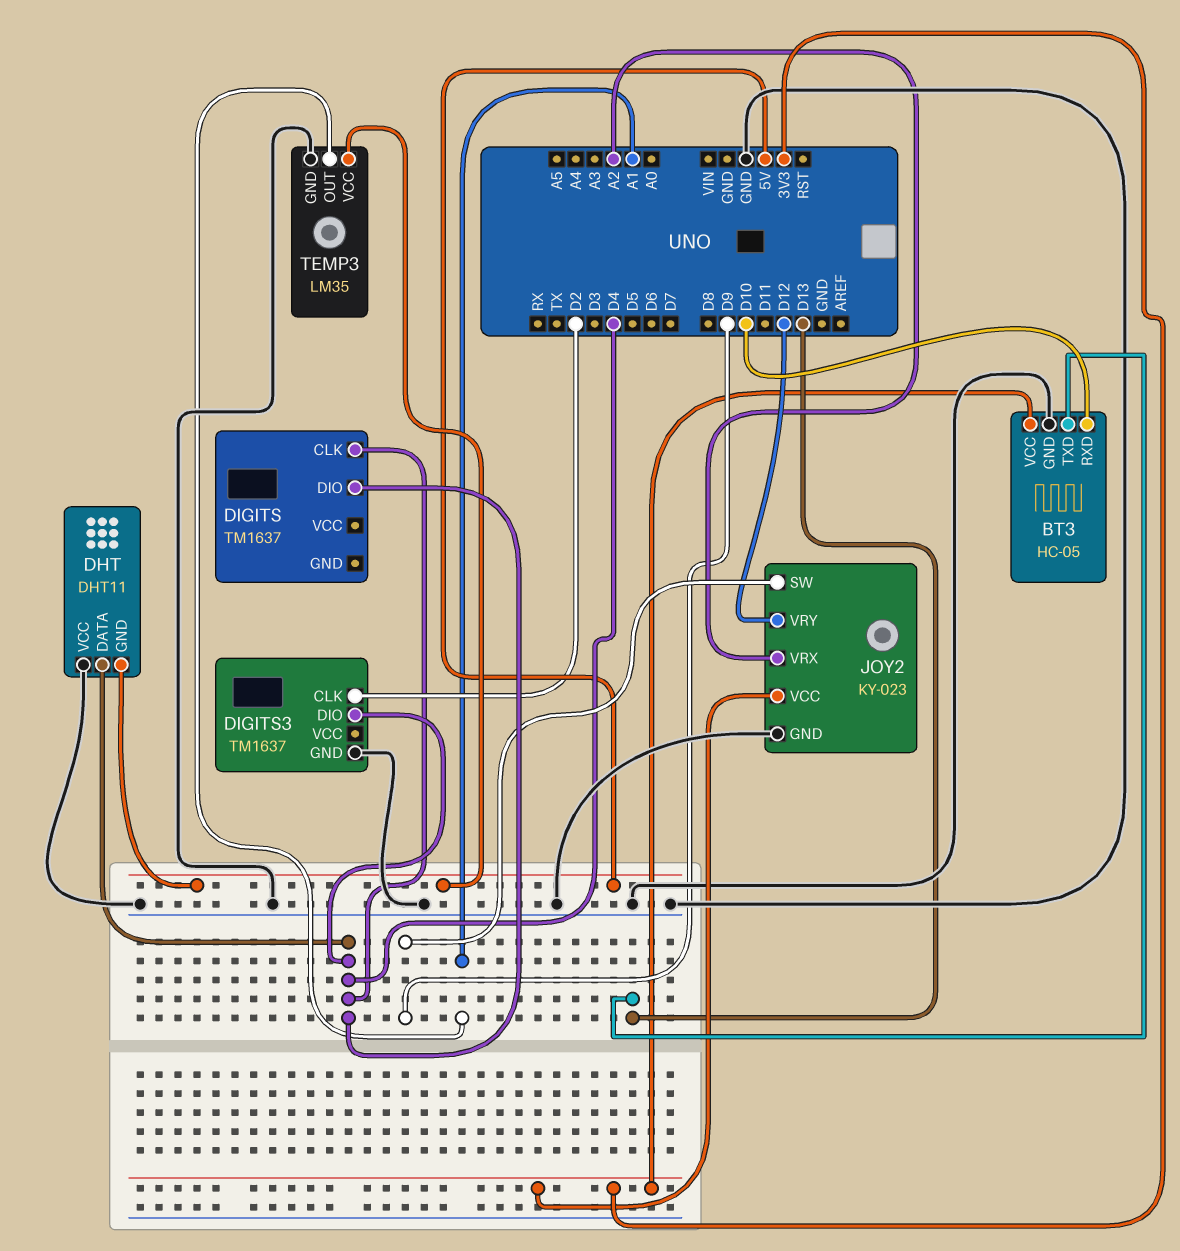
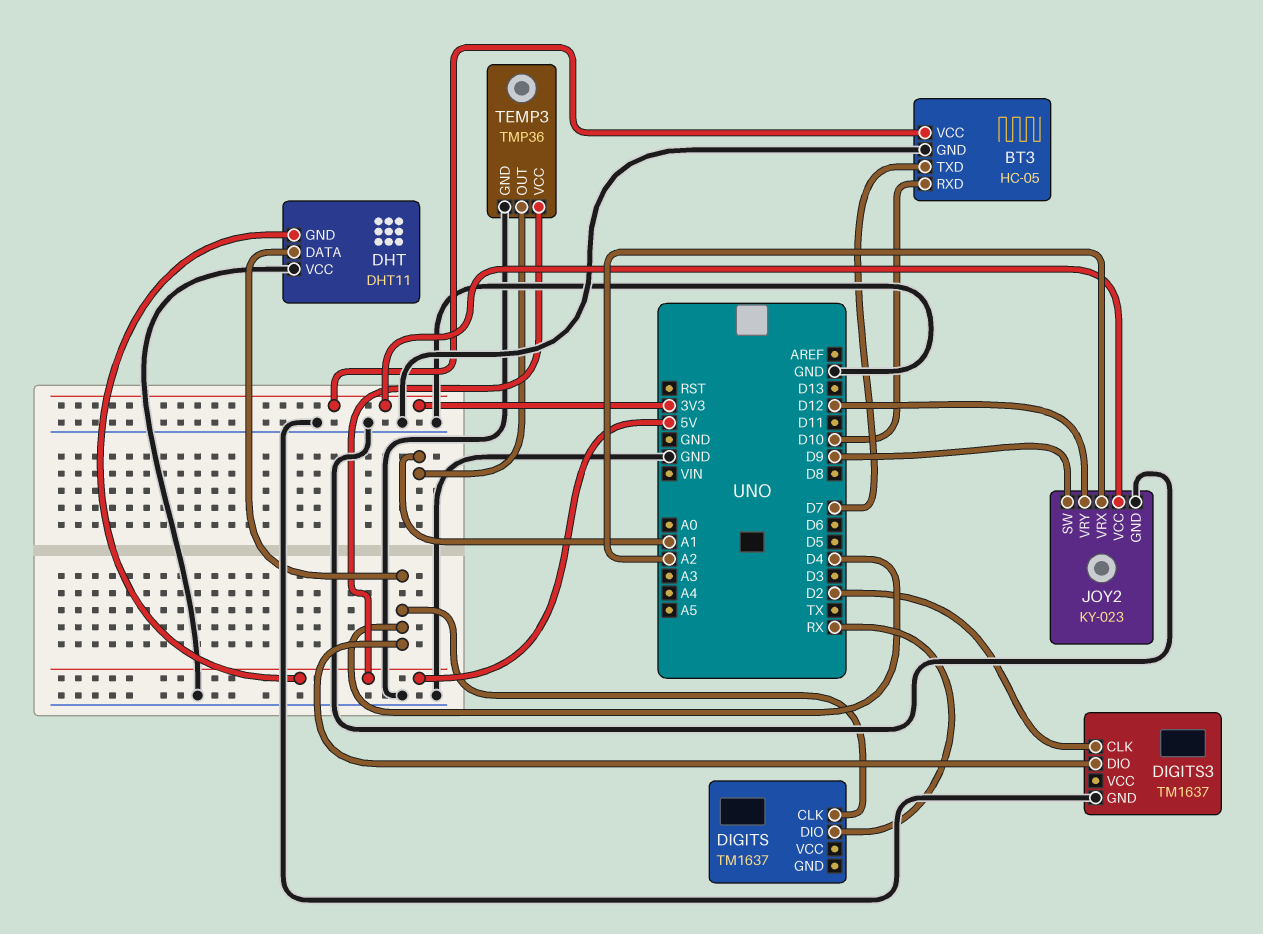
BT3 pin TXD: D13 -> D7
DIGITS pin DIO: D4 -> RX
TEMP3: LM35 -> TMP36

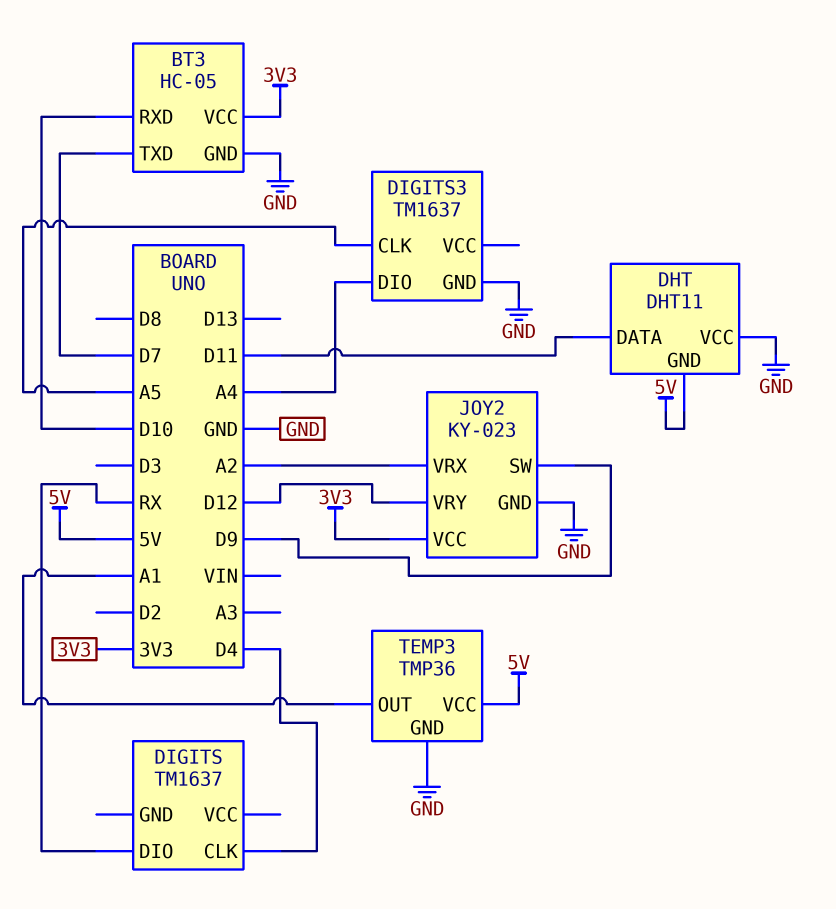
DHT pin DATA: D4 -> D11
DIGITS3 pin CLK: D2 -> A5
DIGITS3 pin DIO: D4 -> A4

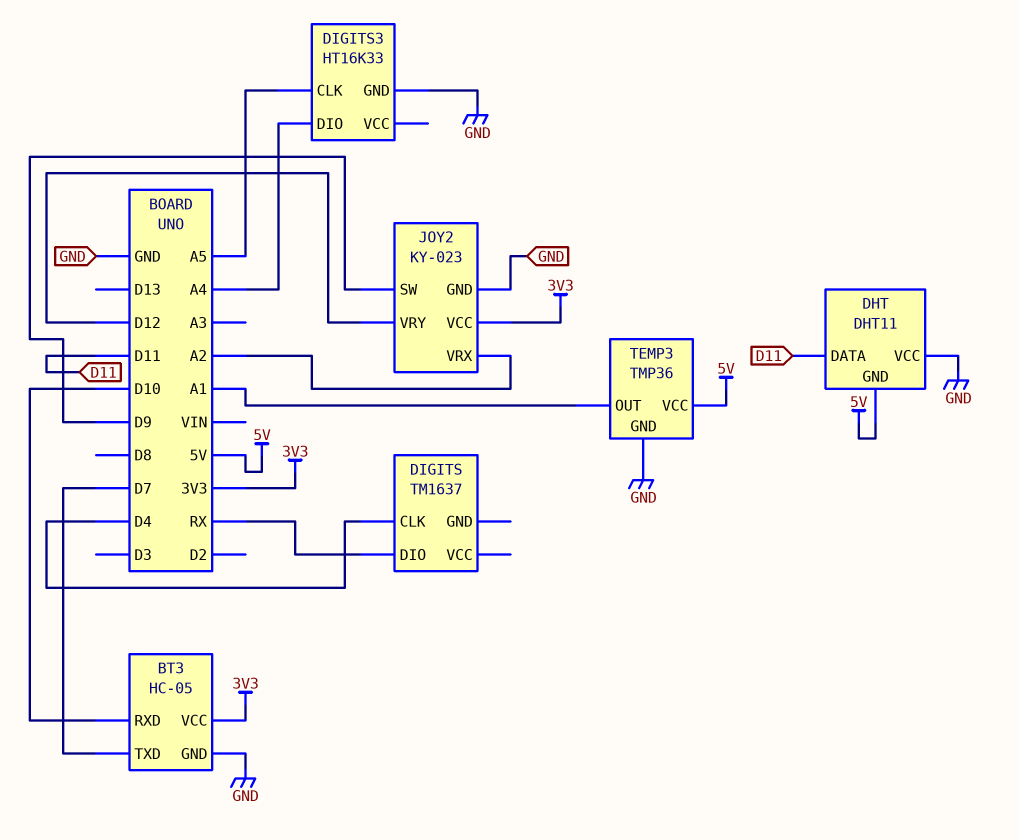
DIGITS3: TM1637 -> HT16K33

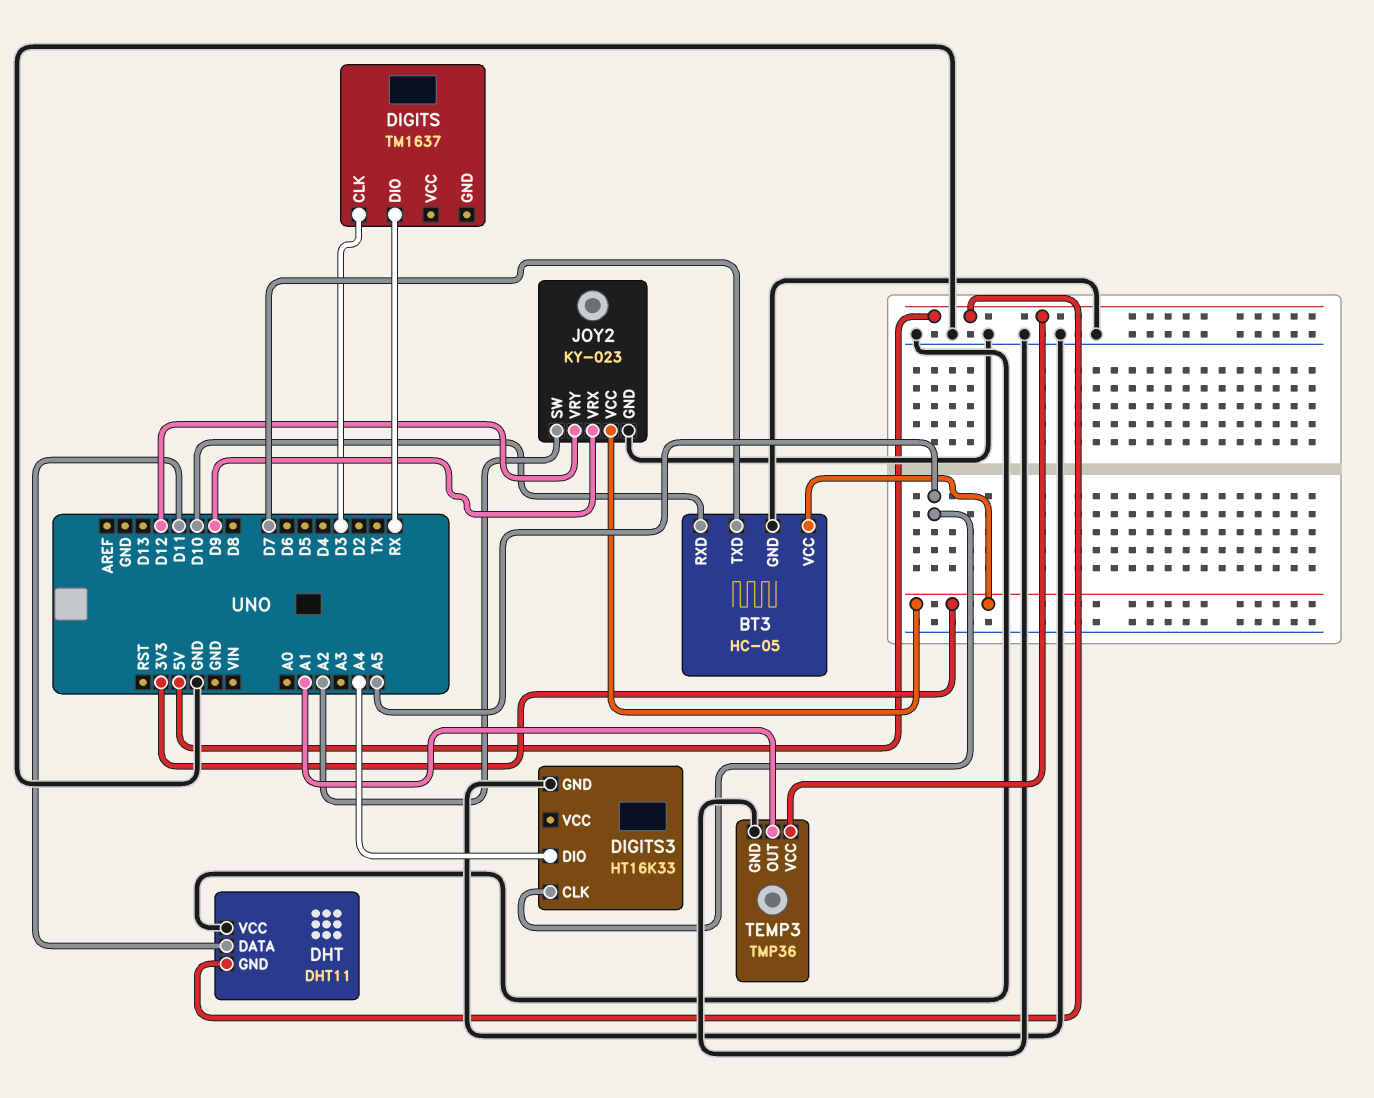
DIGITS pin CLK: D4 -> D3
JOY2 pin SW: D9 -> A2
JOY2 pin VRX: A2 -> D9

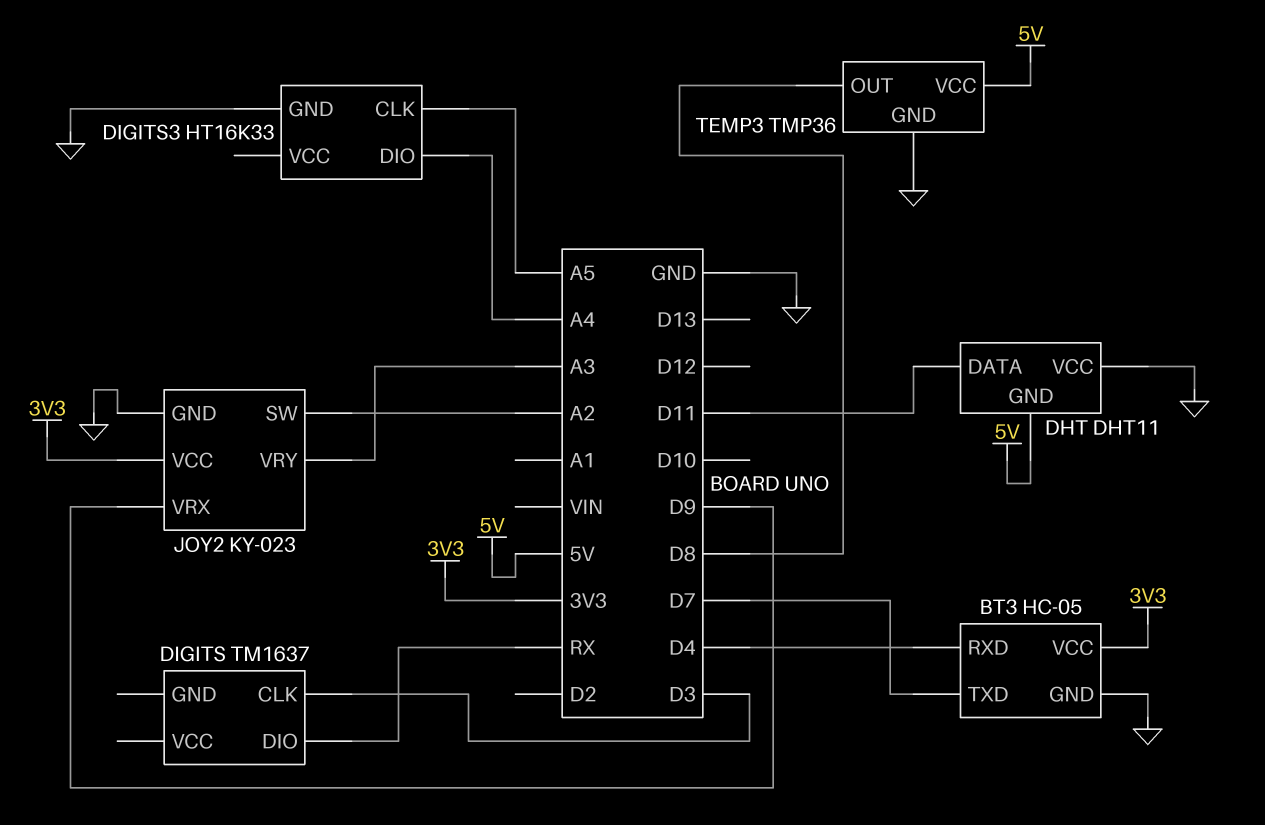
BT3 pin RXD: D10 -> D4
JOY2 pin VRY: D12 -> A3
TEMP3 pin OUT: A1 -> D8

